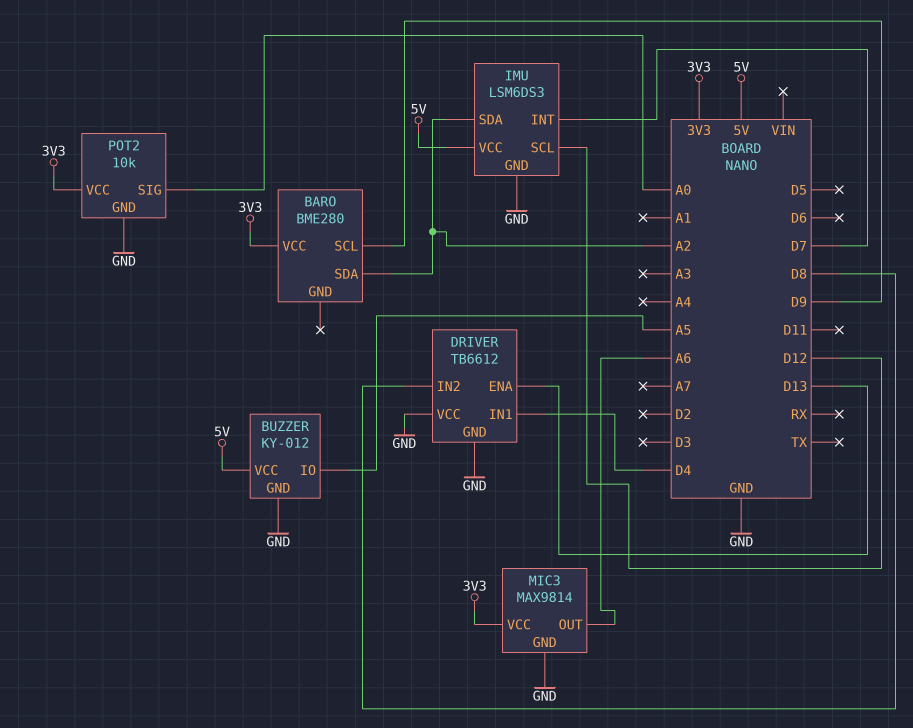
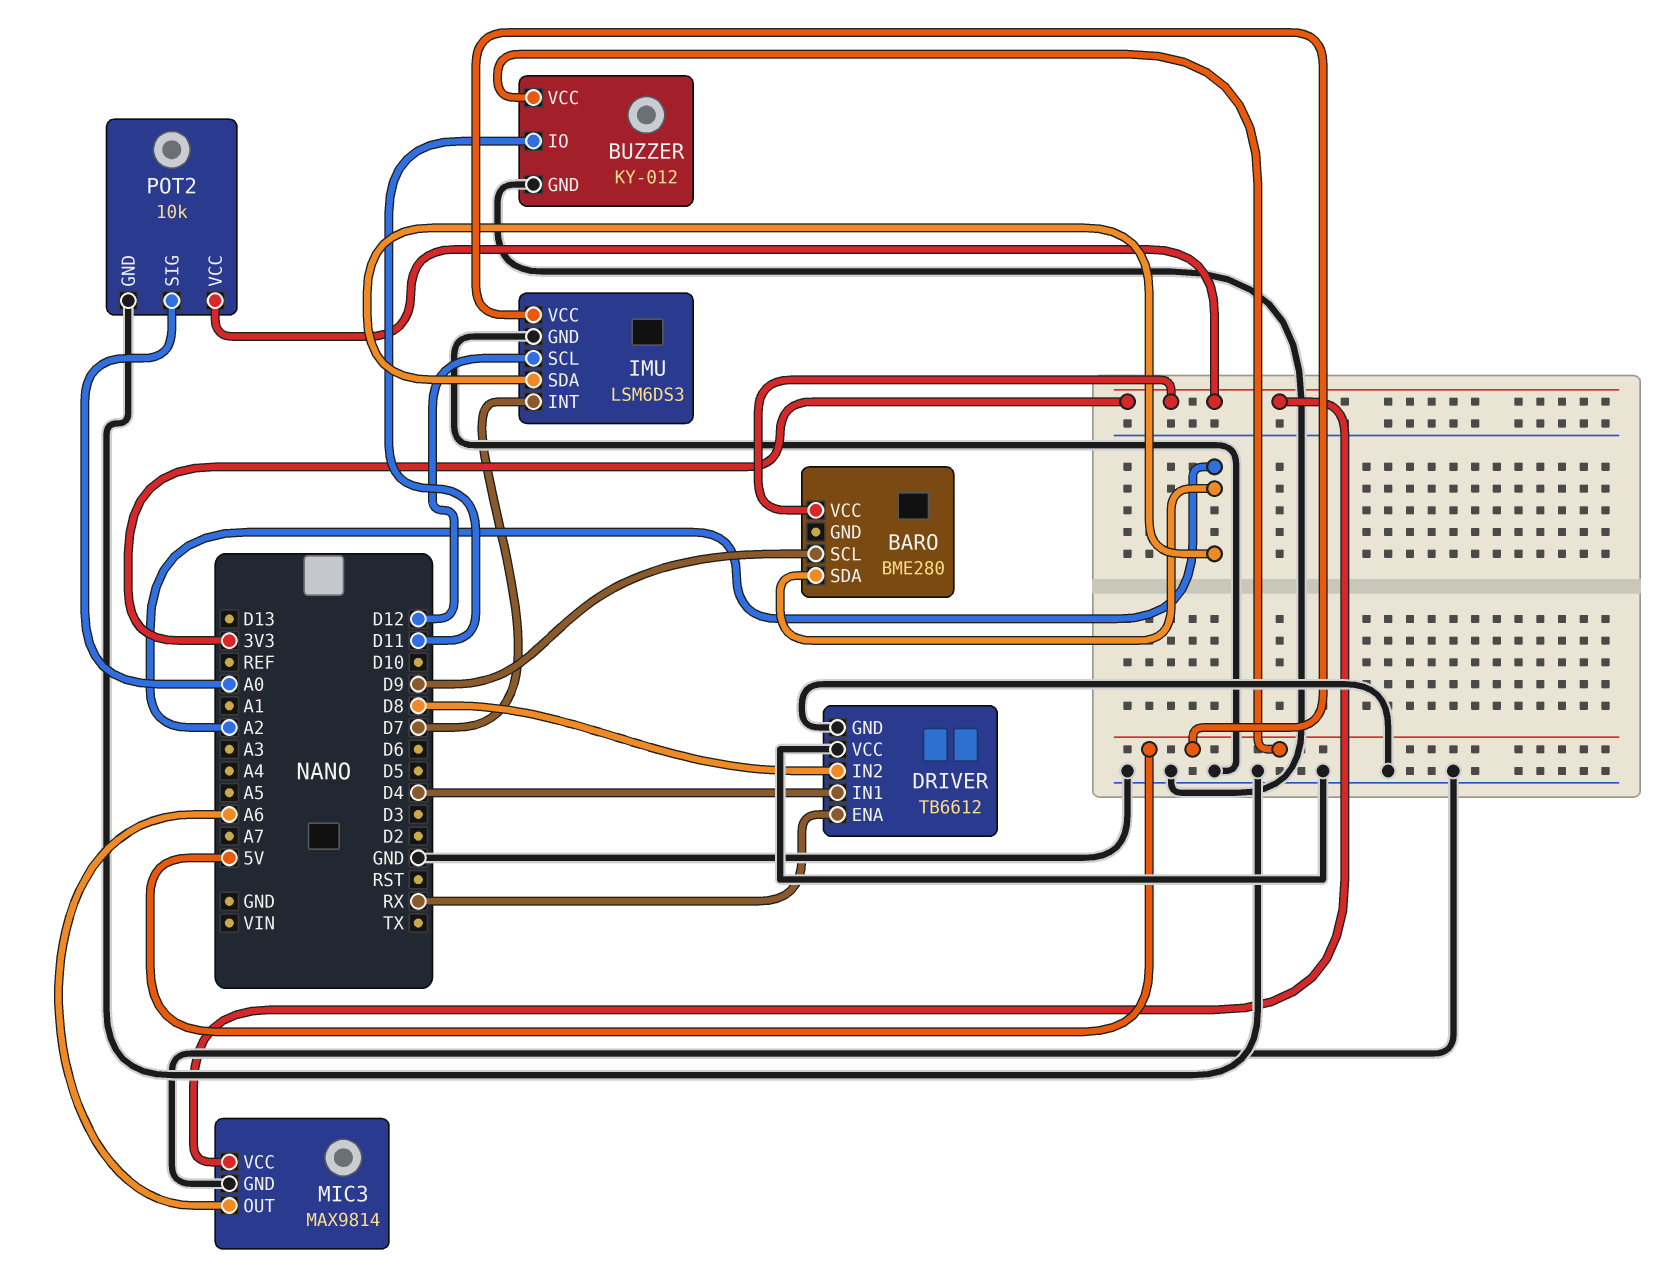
BUZZER pin IO: A5 -> D11
DRIVER pin ENA: D13 -> RX

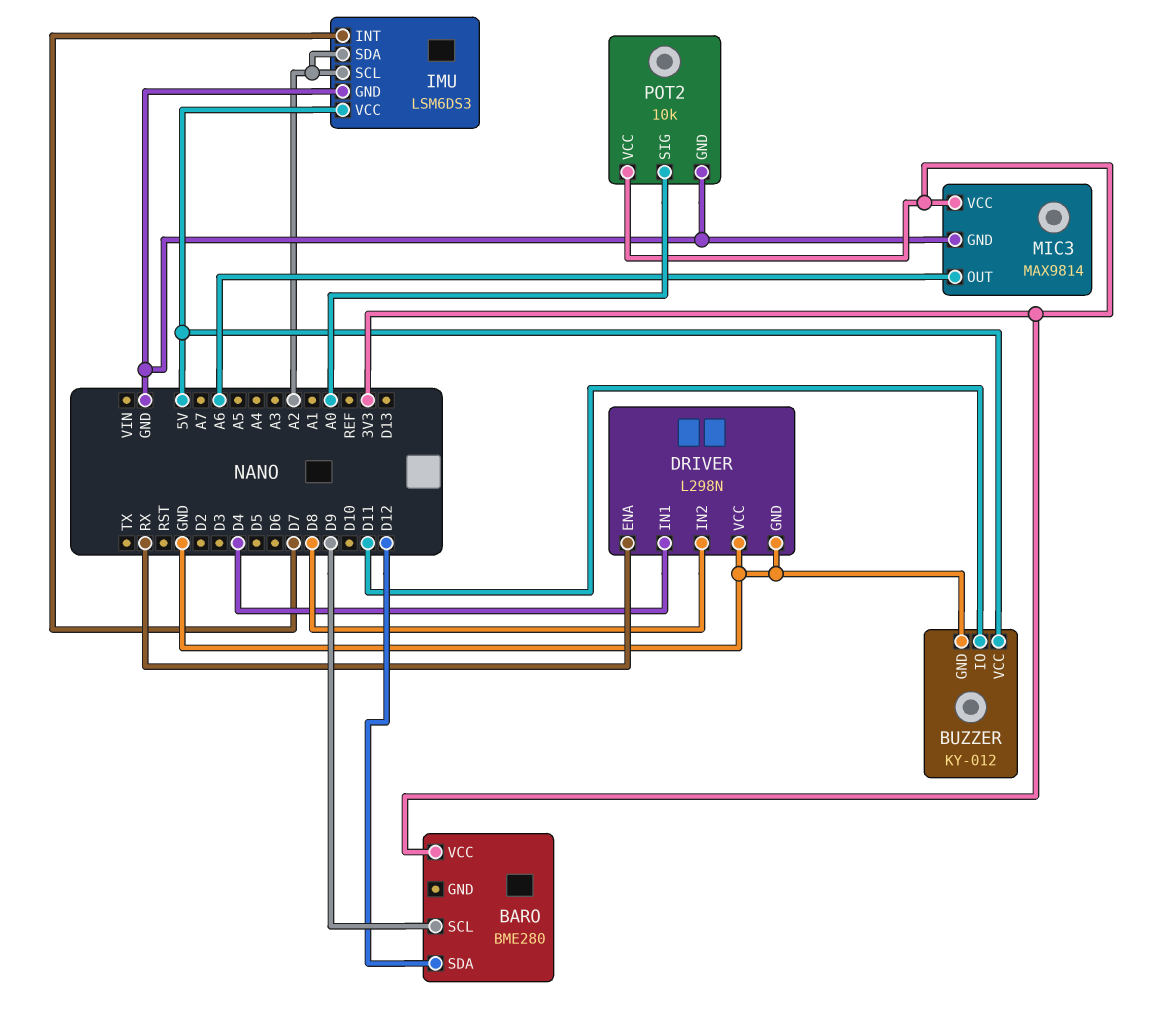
BARO pin SDA: A2 -> D12
DRIVER: TB6612 -> L298N
IMU pin SCL: D12 -> A2

